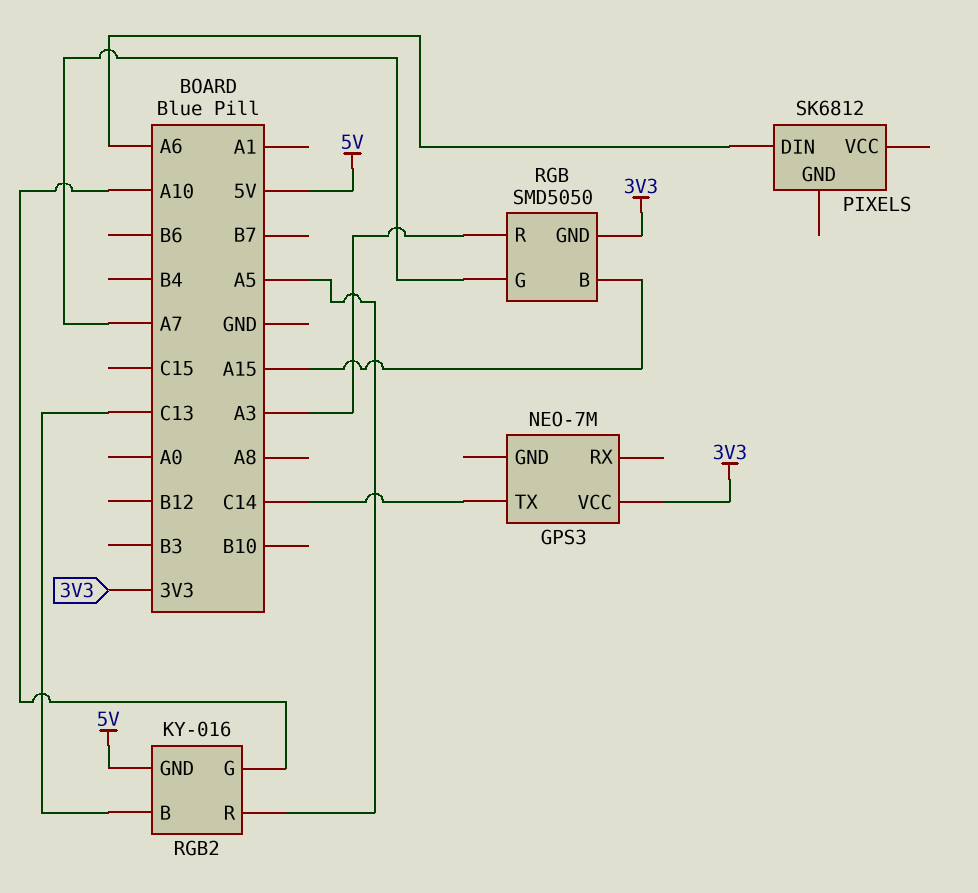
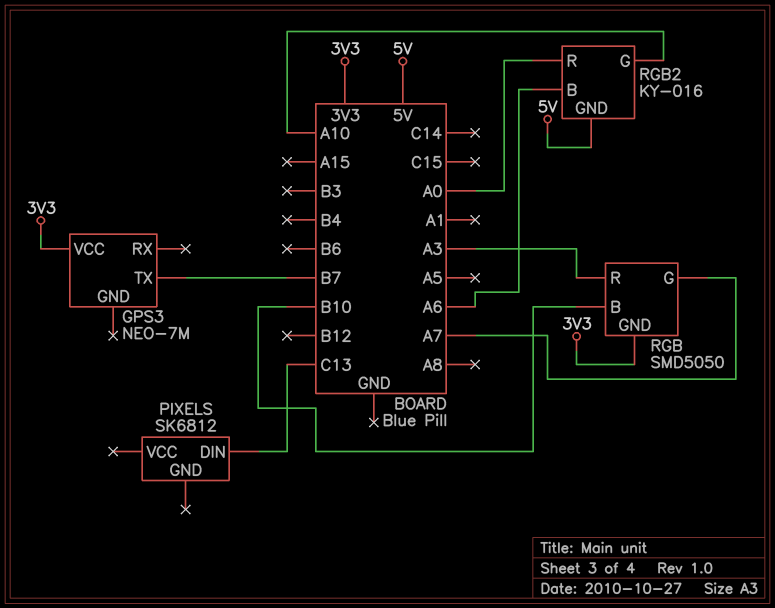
GPS3 pin TX: C14 -> B7
PIXELS pin DIN: A6 -> C13
RGB pin B: A15 -> B10
RGB2 pin B: C13 -> A6
RGB2 pin R: A5 -> A0

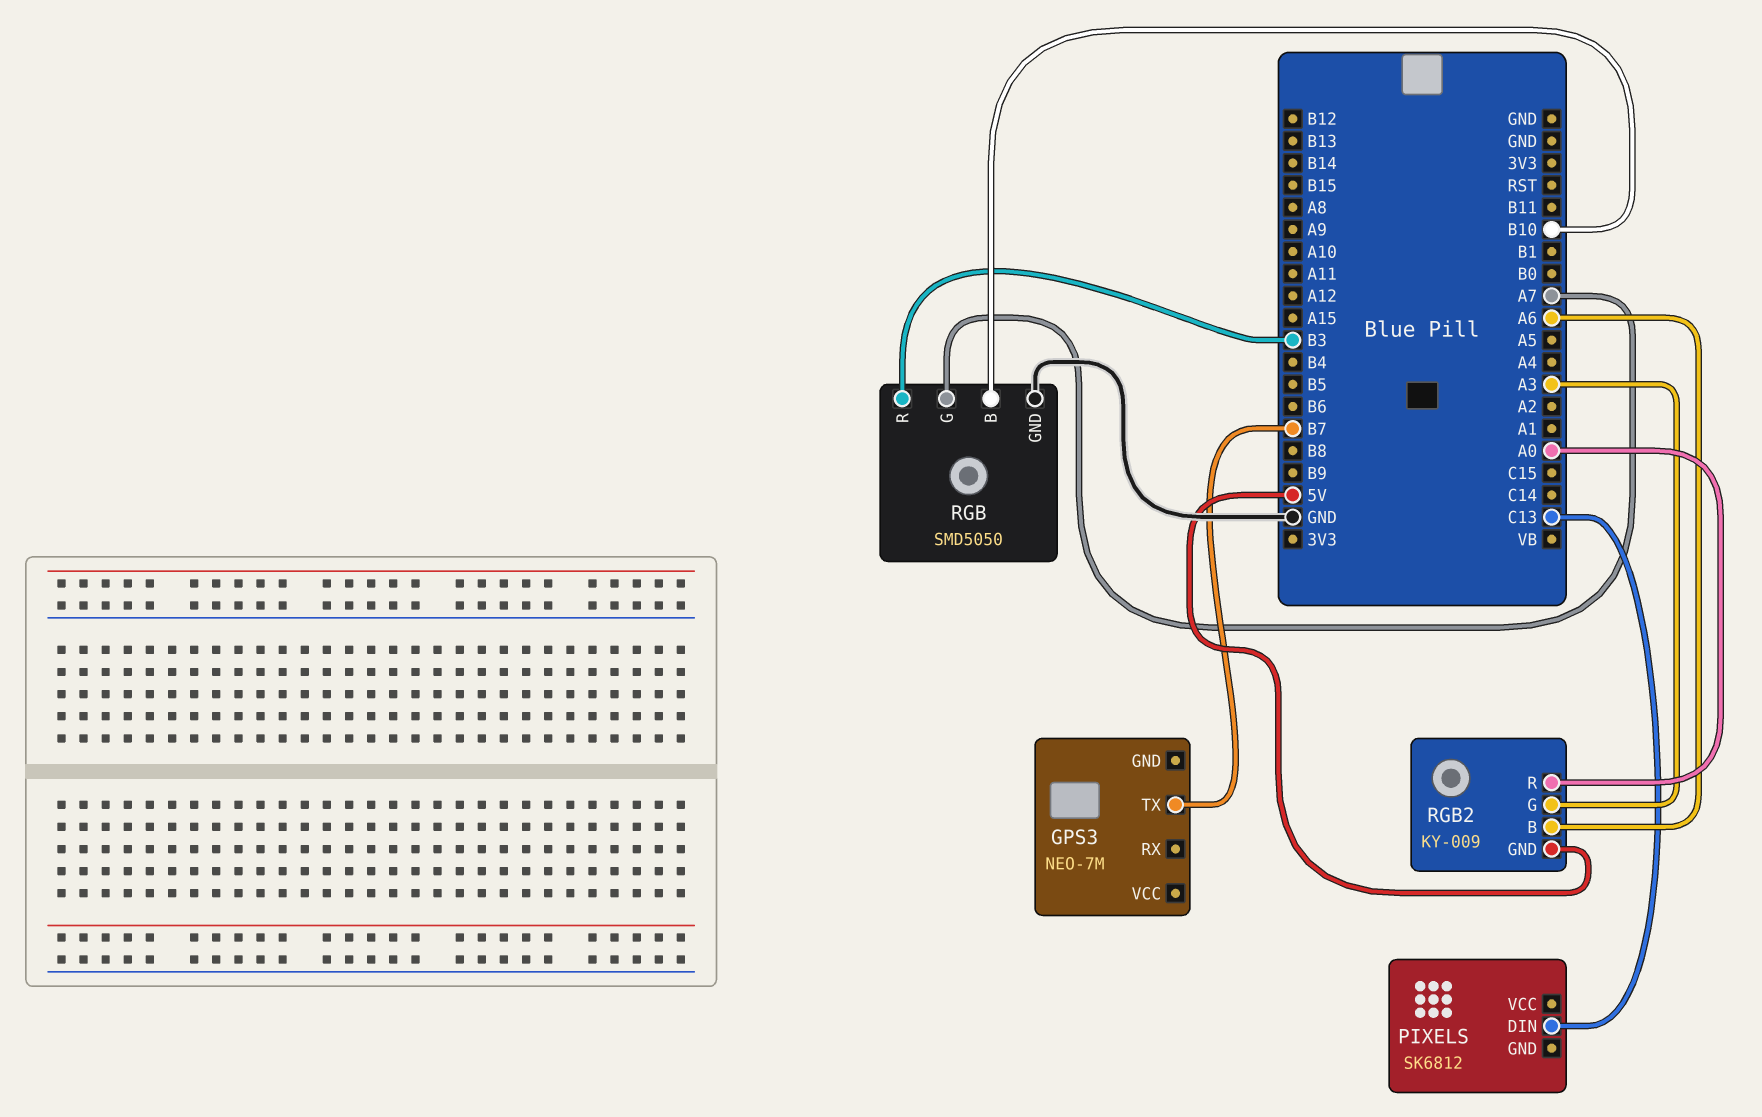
GPS3 pin VCC: 3V3 -> none
RGB pin GND: 3V3 -> GND
RGB pin R: A3 -> B3
RGB2: KY-016 -> KY-009
RGB2 pin G: A10 -> A3

